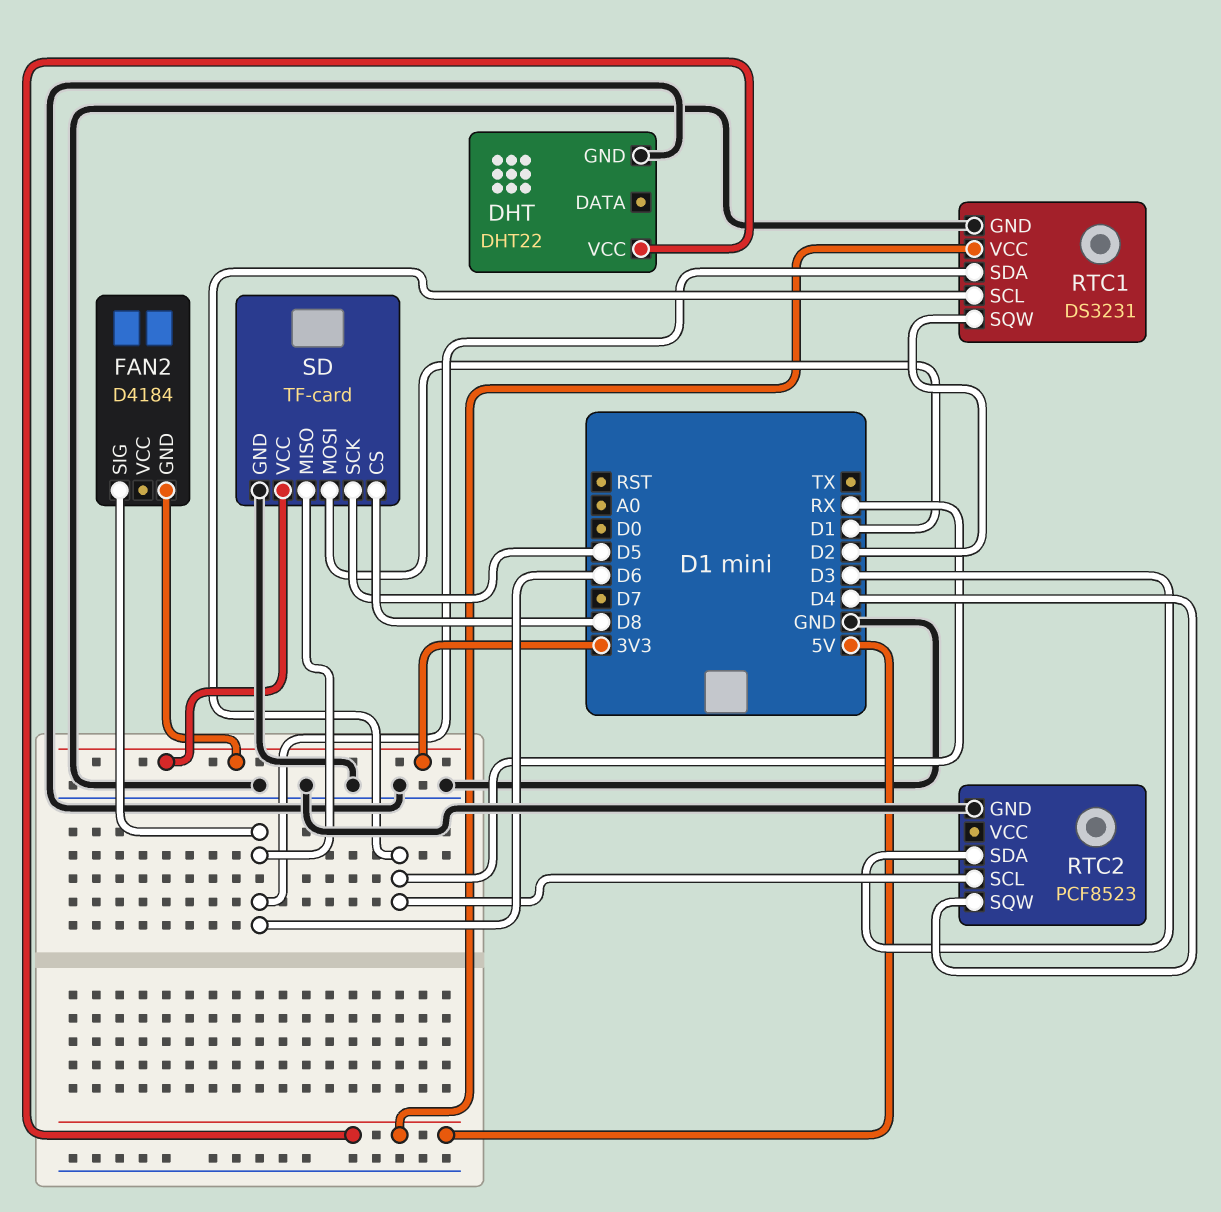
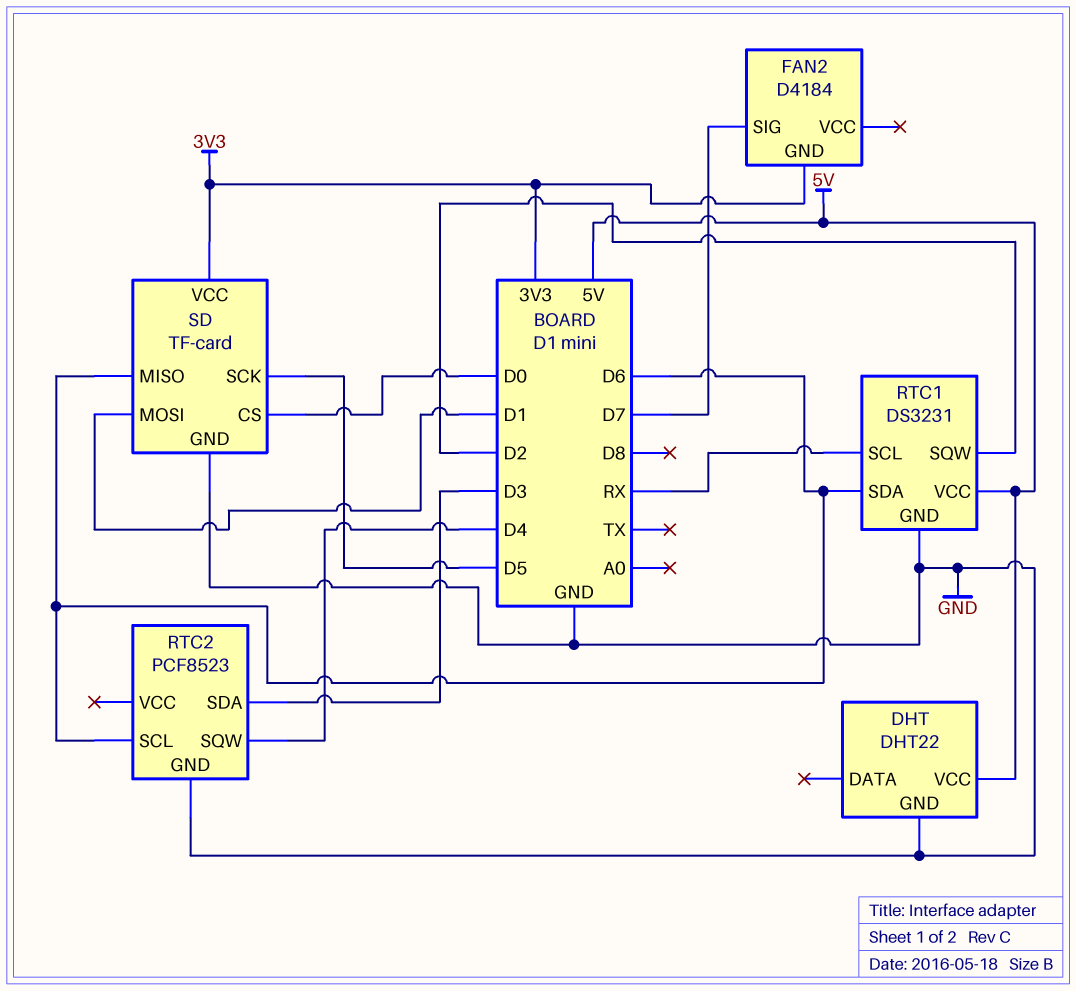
FAN2 pin SIG: D6 -> D7
RTC2 pin SCL: RX -> D6
SD pin CS: D8 -> D0

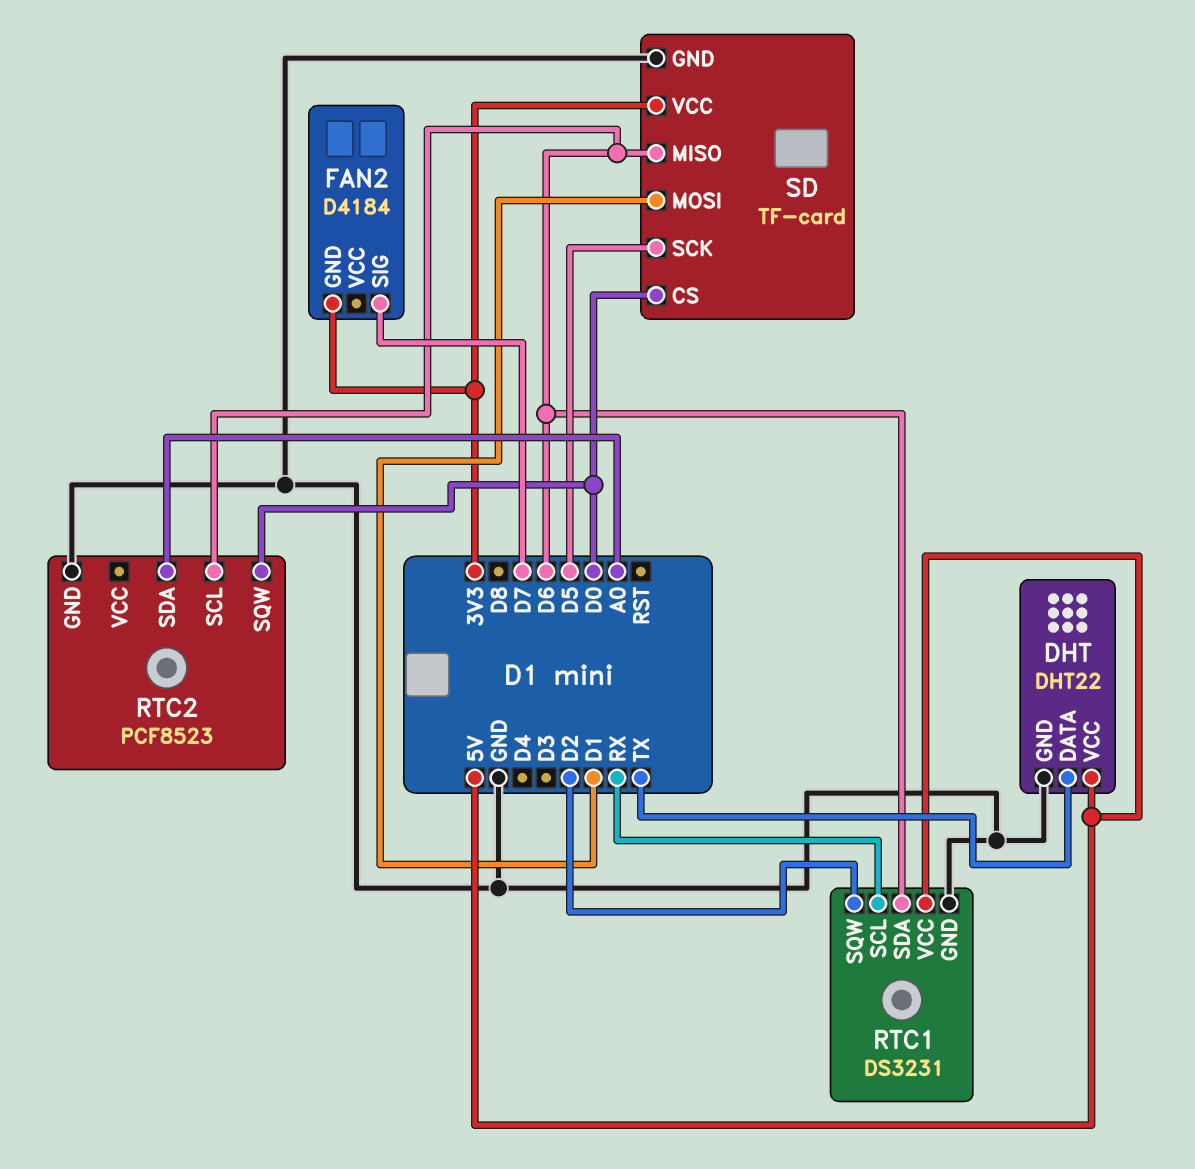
DHT pin DATA: none -> TX
RTC2 pin SDA: D3 -> A0
RTC2 pin SQW: D4 -> D0

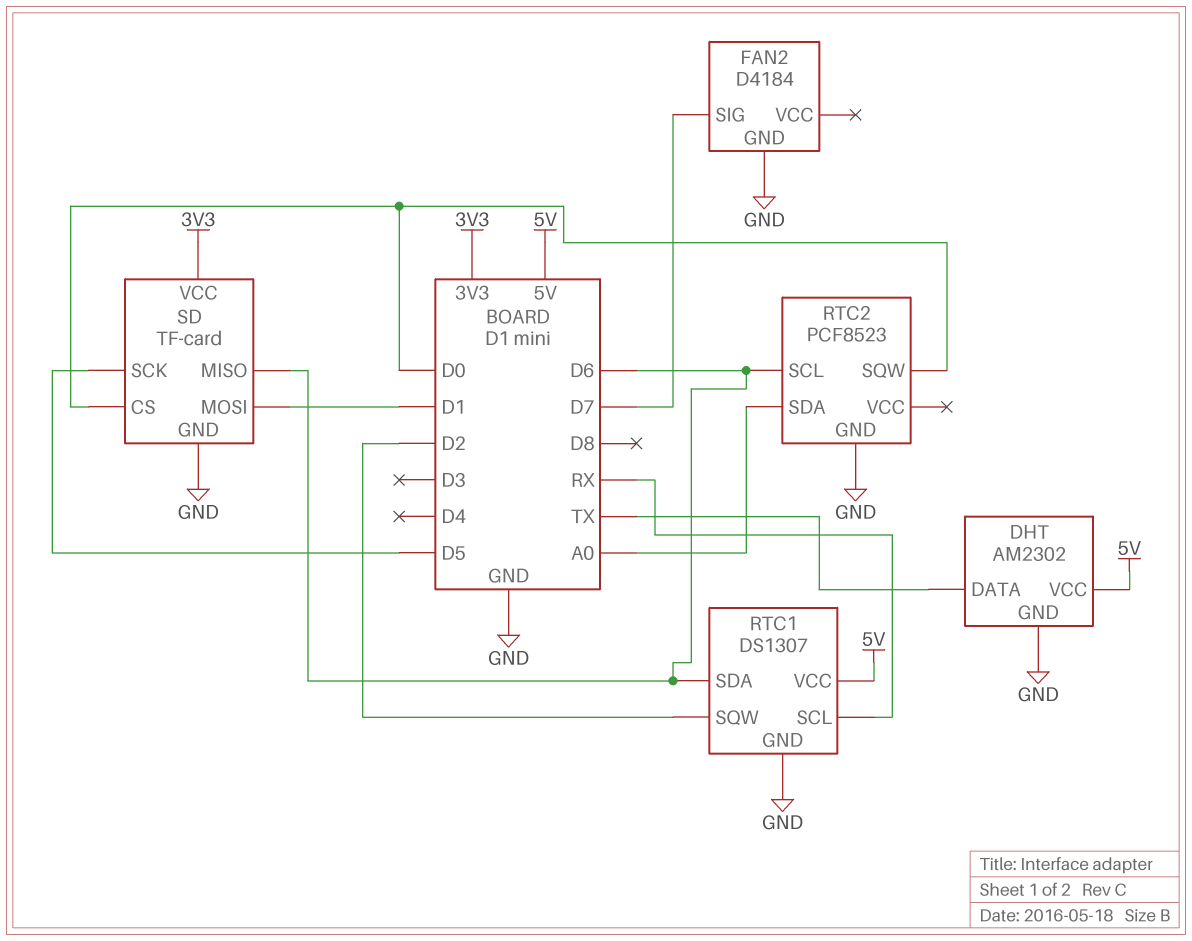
DHT: DHT22 -> AM2302
FAN2 pin GND: 3V3 -> GND
RTC1: DS3231 -> DS1307

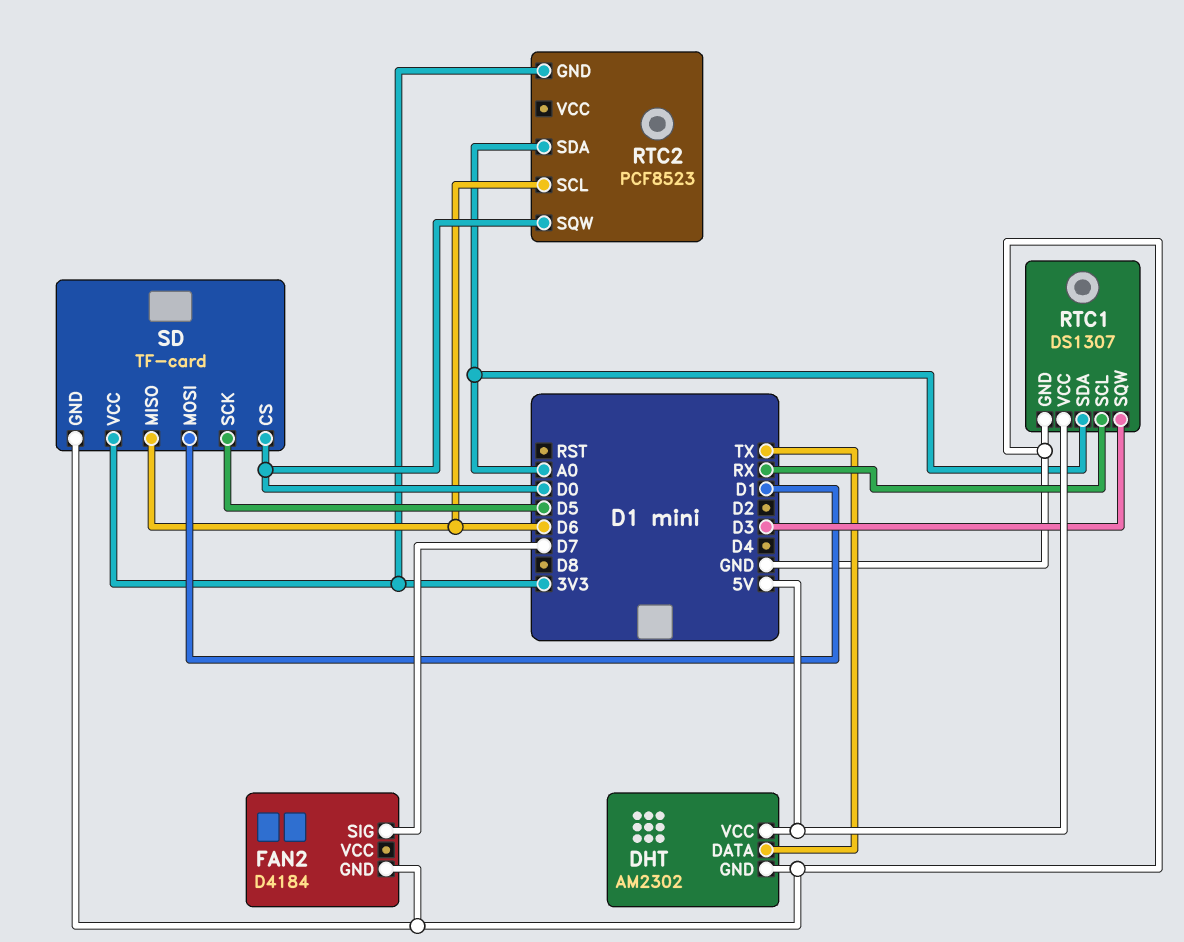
RTC1 pin SDA: D6 -> A0
RTC1 pin SQW: D2 -> D3
RTC2 pin GND: GND -> 3V3

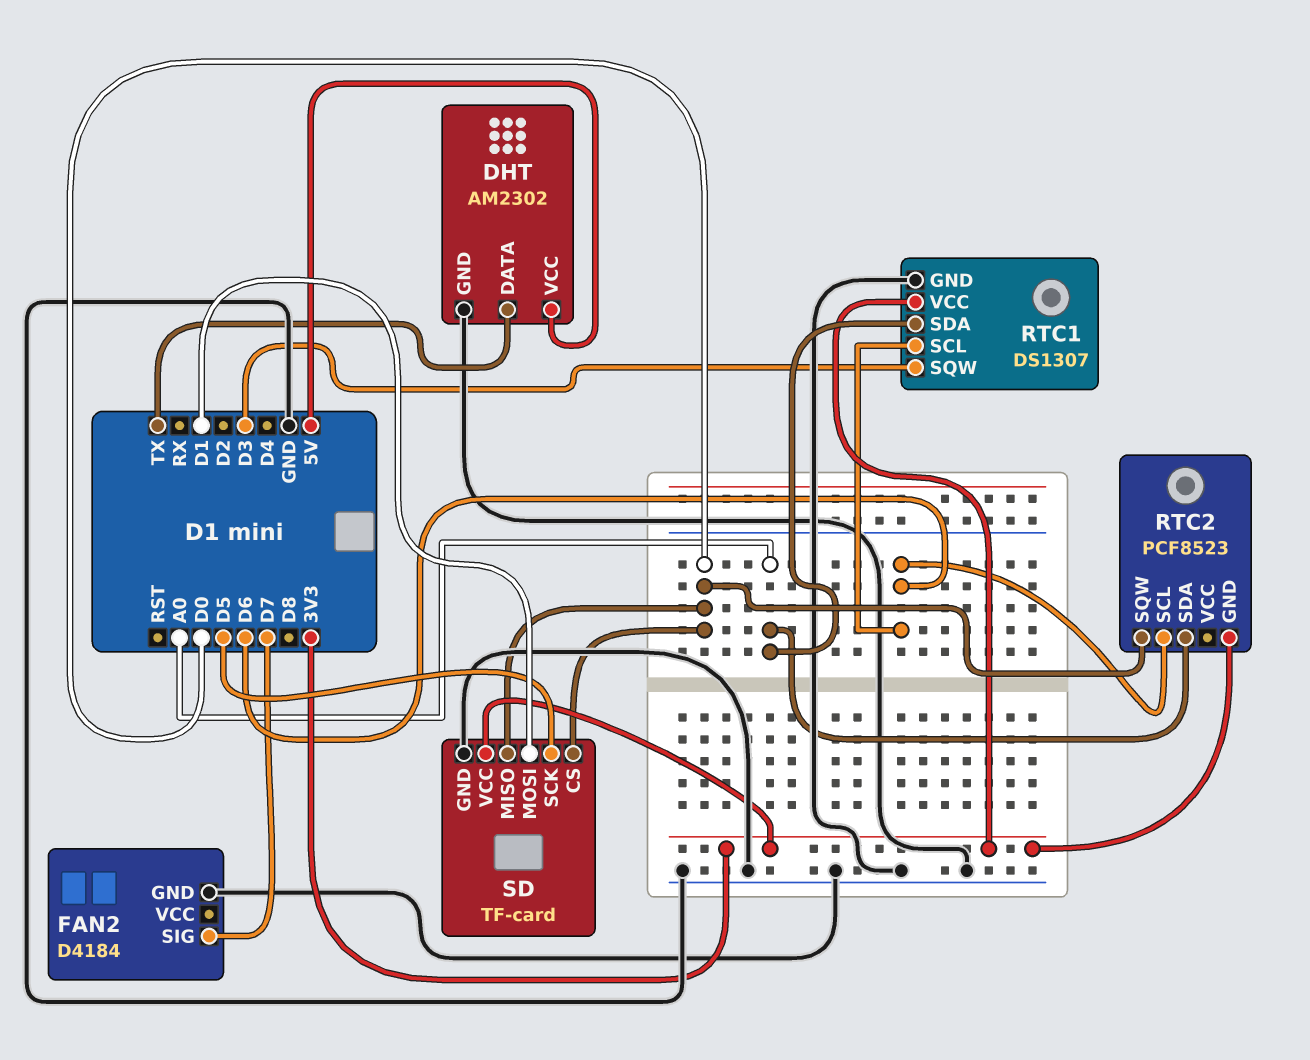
RTC1 pin SCL: RX -> D6
RTC1 pin VCC: 5V -> 3V3
SD pin MISO: D6 -> D0

